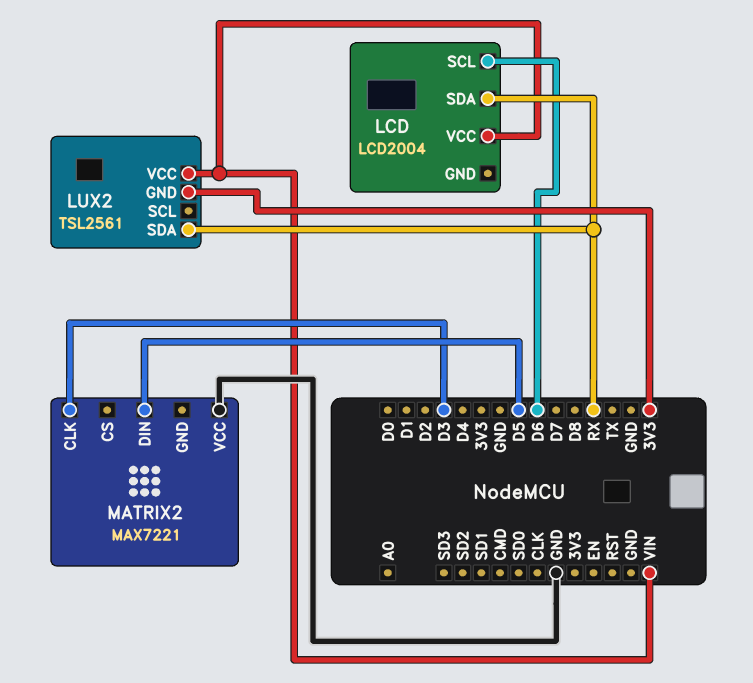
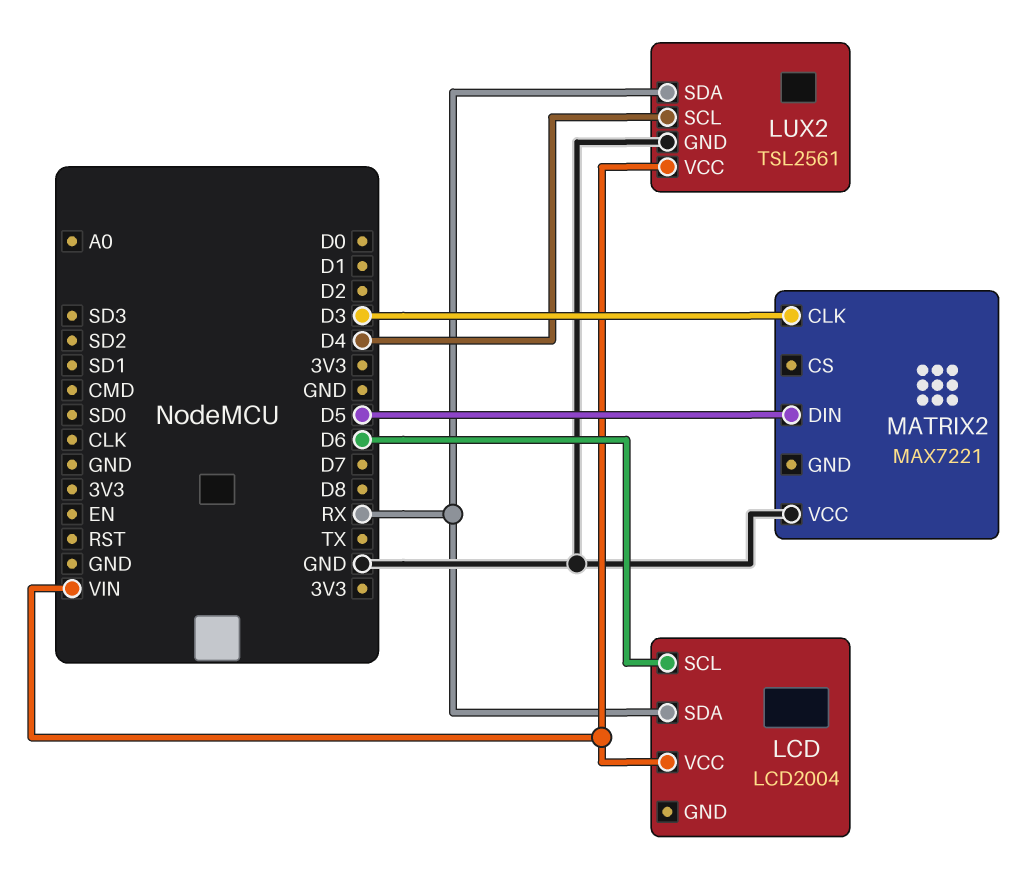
LUX2 pin GND: 3V3 -> GND
LUX2 pin SCL: none -> D4

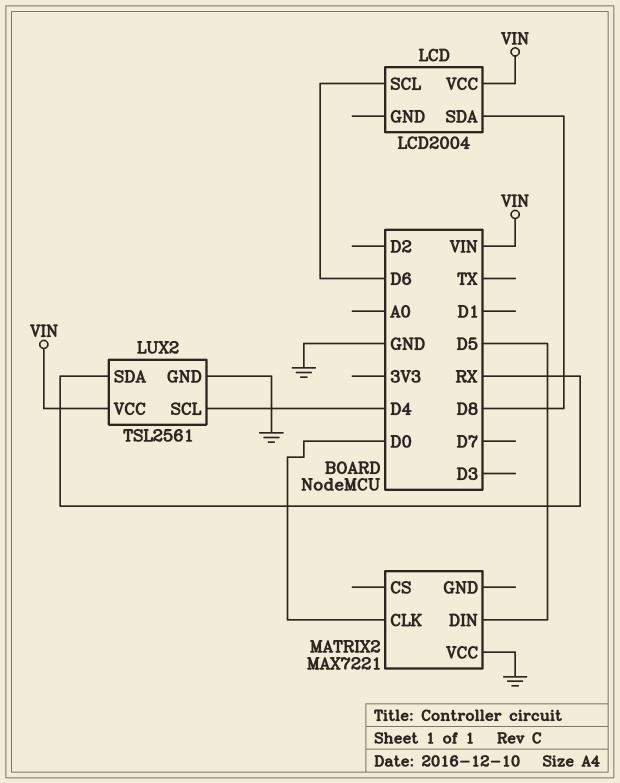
LCD pin SDA: RX -> D8
MATRIX2 pin CLK: D3 -> D0

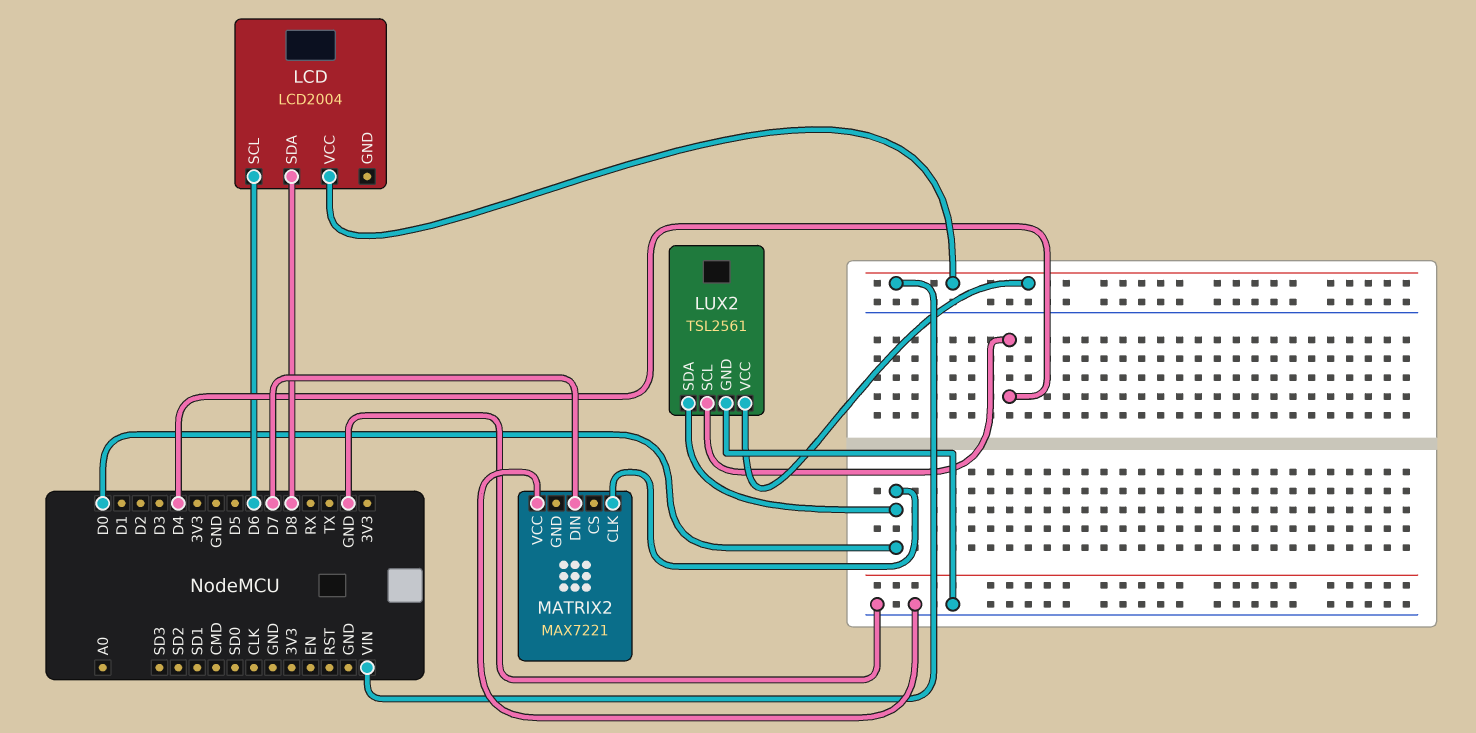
LUX2 pin SDA: RX -> D0
MATRIX2 pin DIN: D5 -> D7

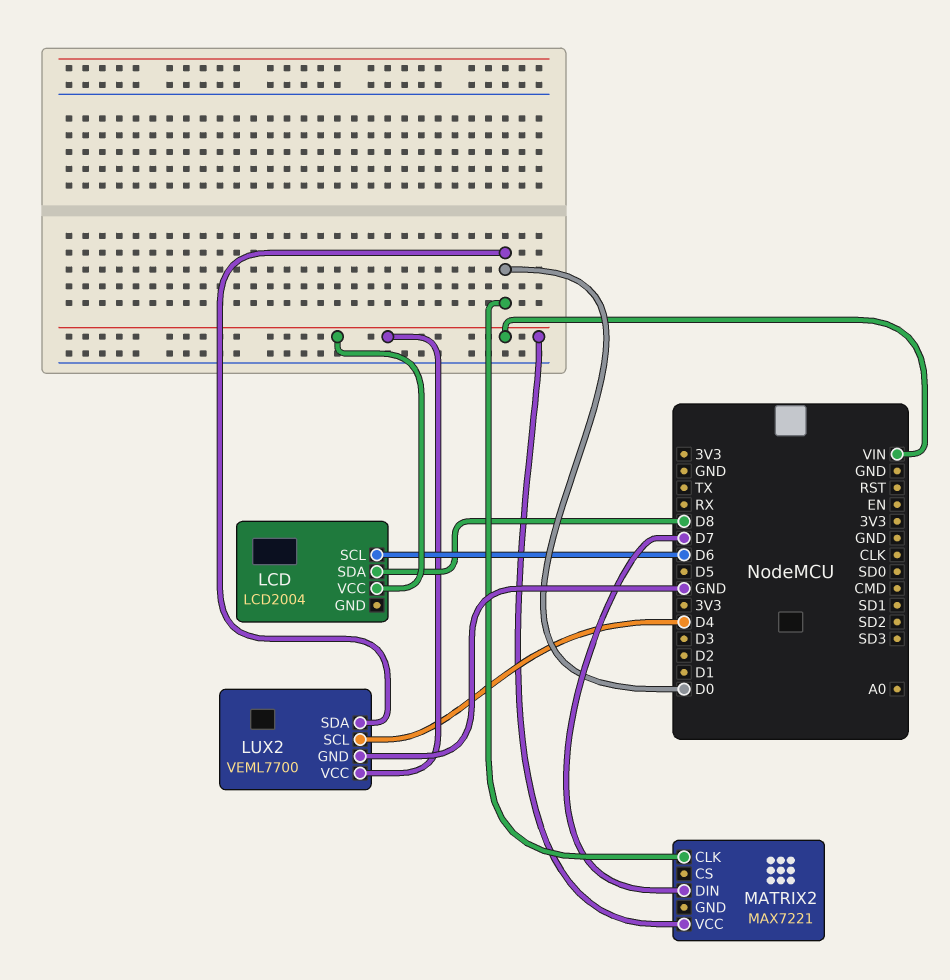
LUX2: TSL2561 -> VEML7700
MATRIX2 pin VCC: GND -> VIN

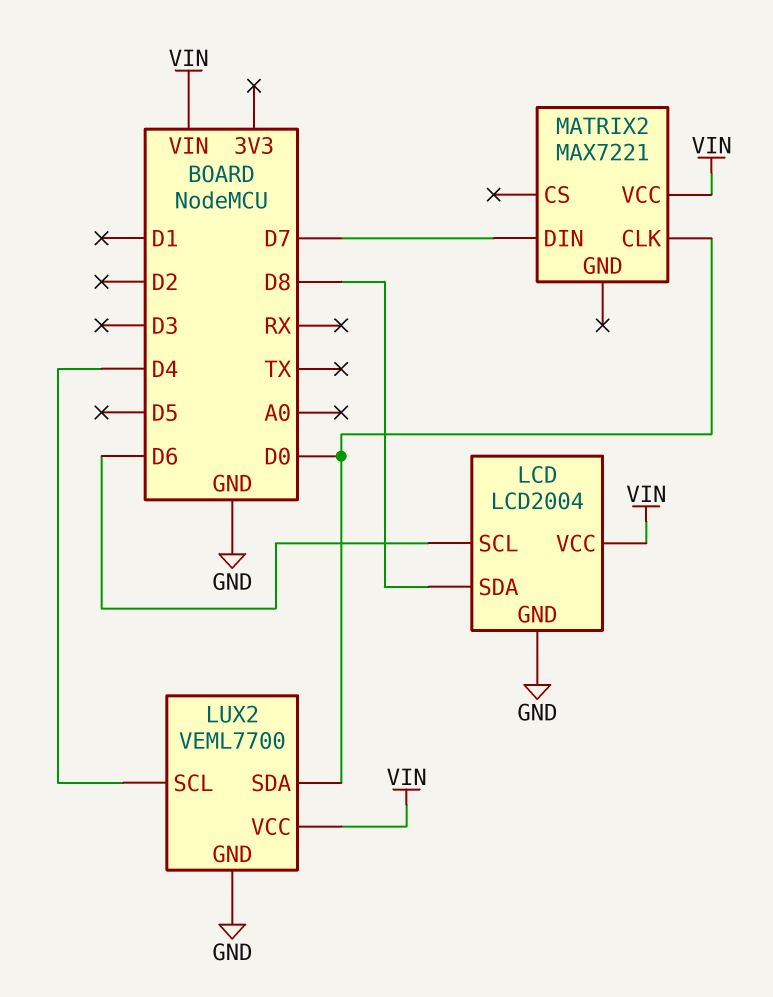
LCD pin GND: none -> GND

